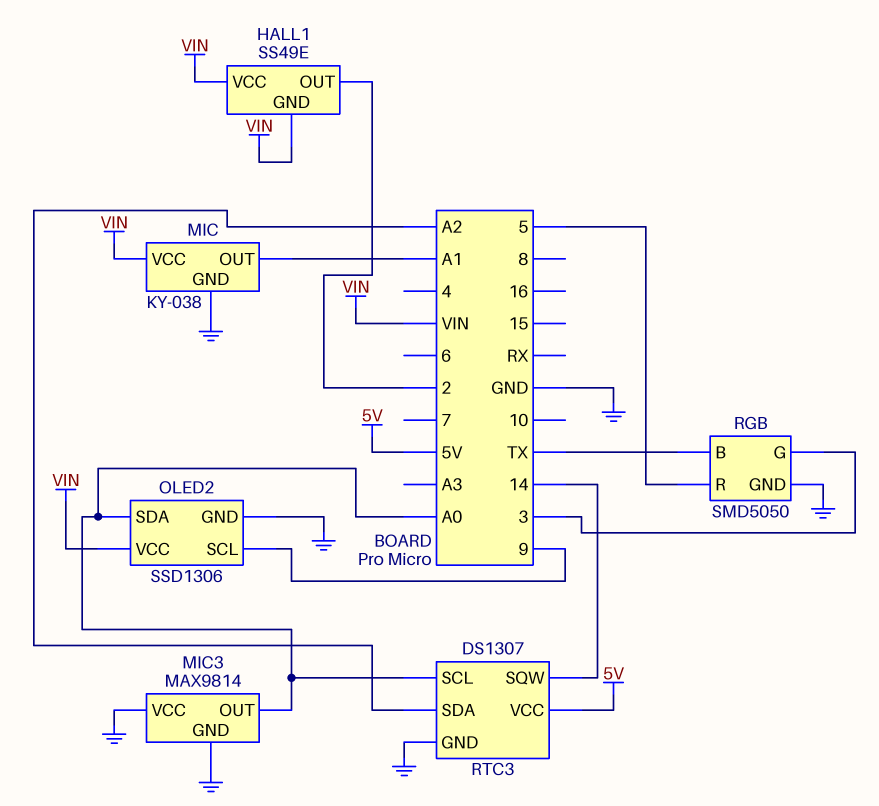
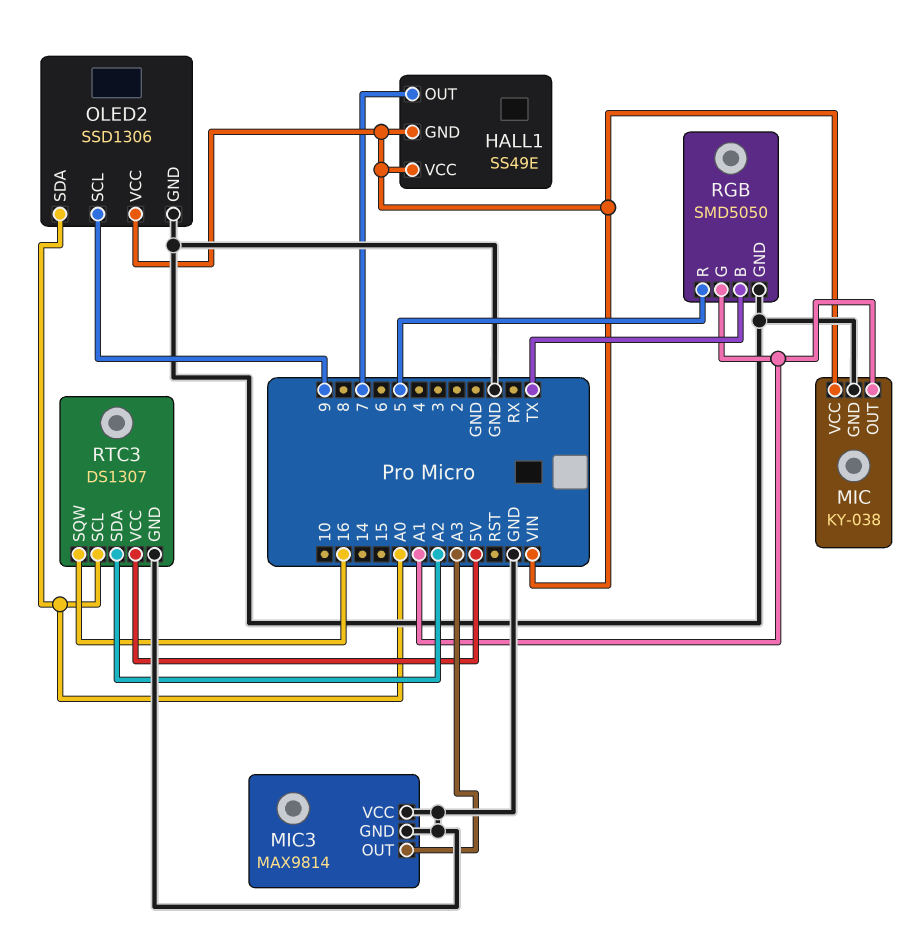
HALL1 pin OUT: 2 -> 7
MIC3 pin OUT: A0 -> A3
RGB pin G: 3 -> A1
RTC3 pin SQW: 14 -> 16

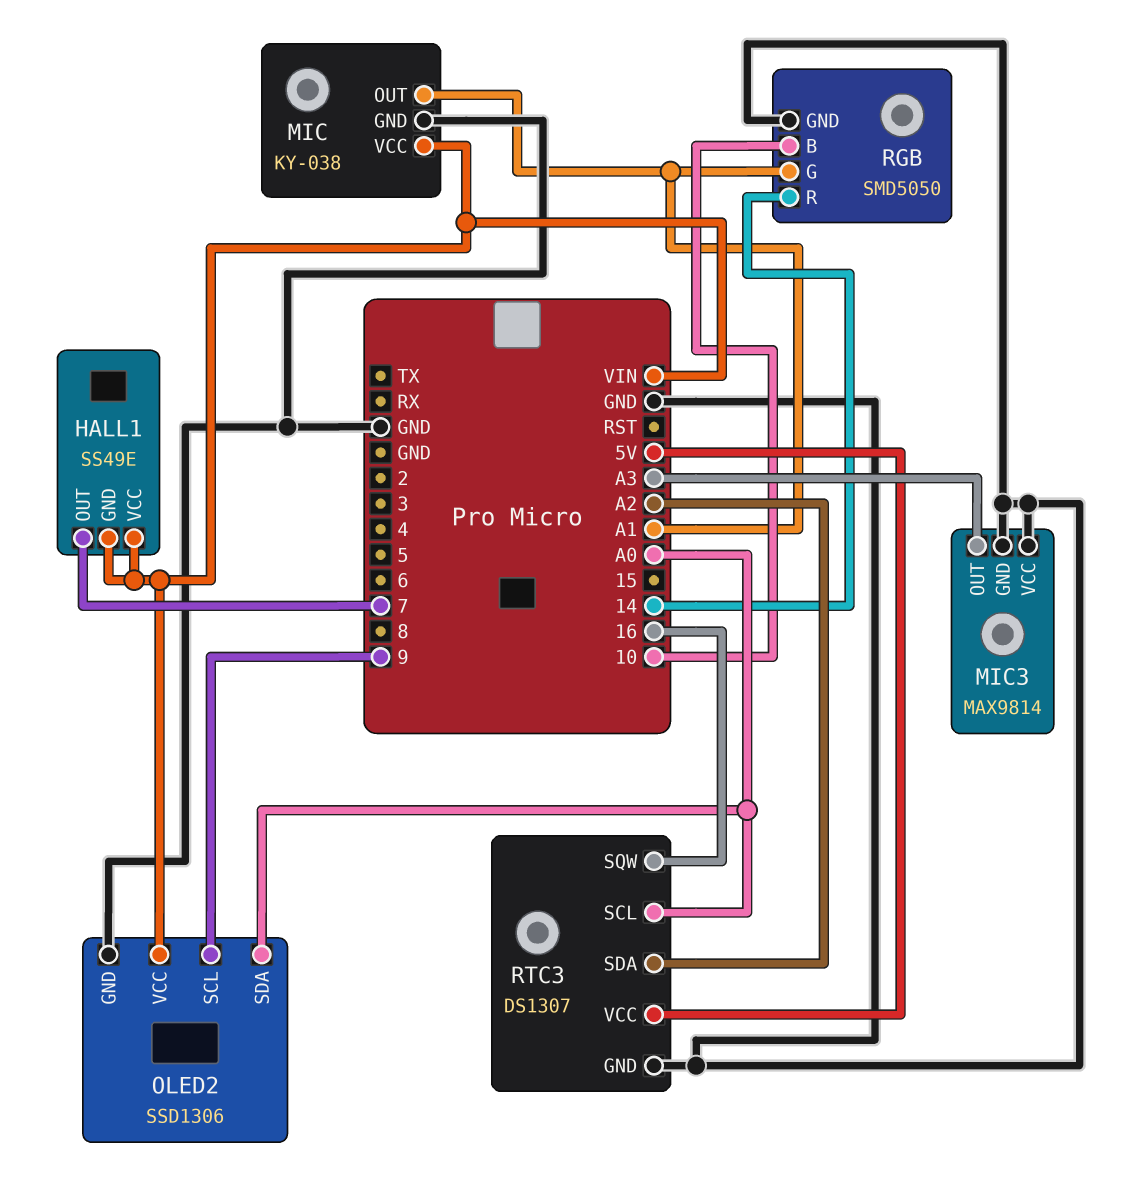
RGB pin B: TX -> 10
RGB pin R: 5 -> 14

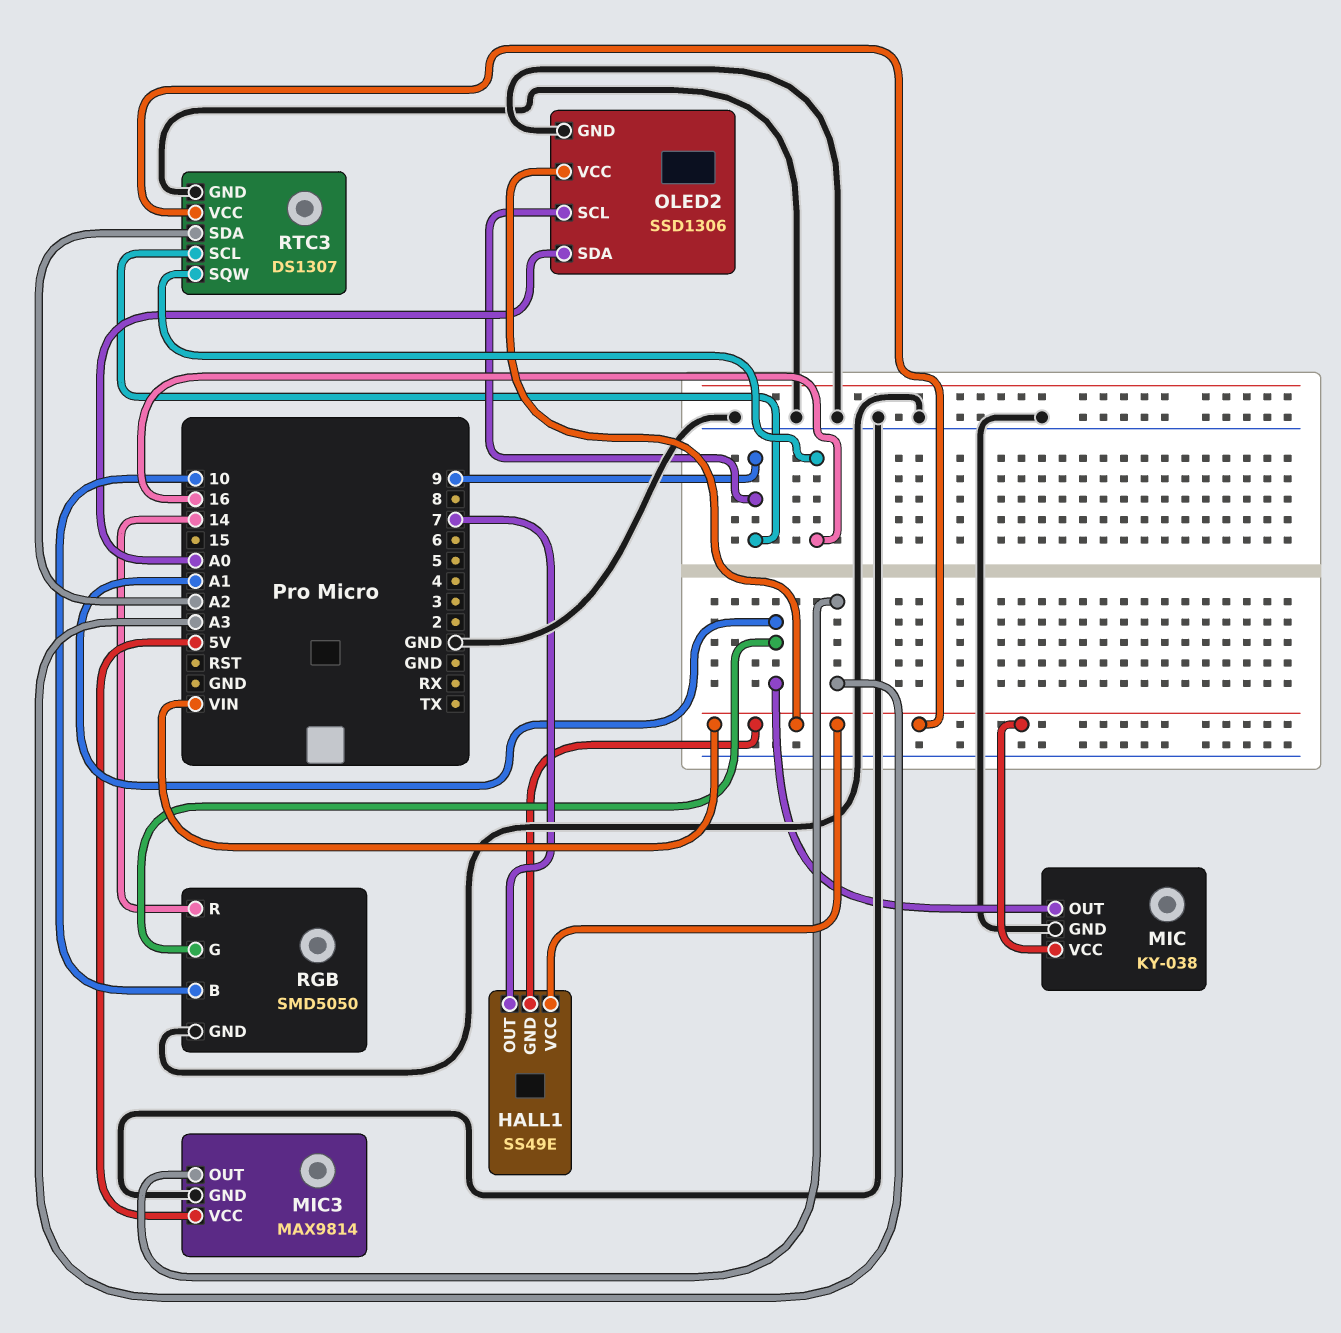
MIC3 pin VCC: GND -> 5V
RTC3 pin SCL: A0 -> 9
RTC3 pin VCC: 5V -> VIN

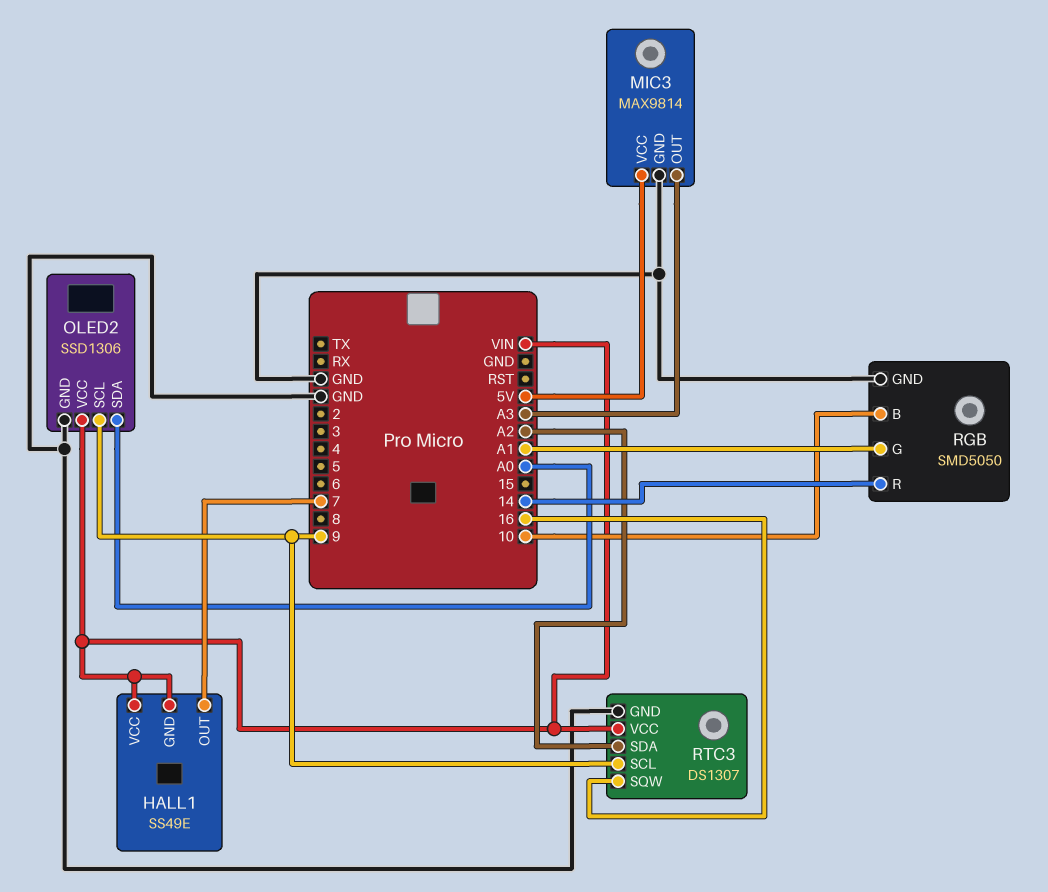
MIC: KY-038 -> none
MIC pin GND: GND -> none
MIC pin OUT: A1 -> none
MIC pin VCC: VIN -> none

